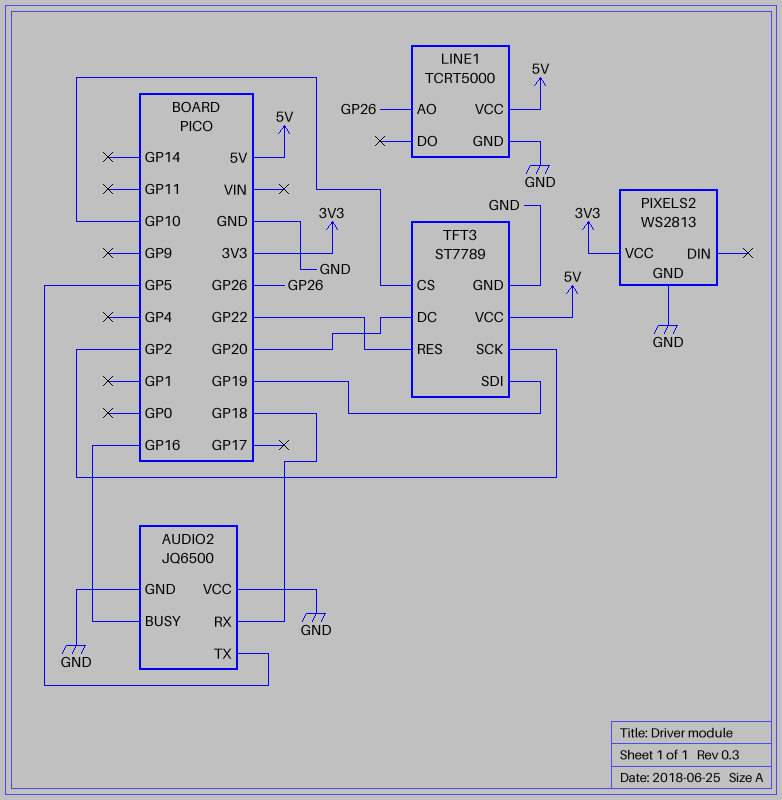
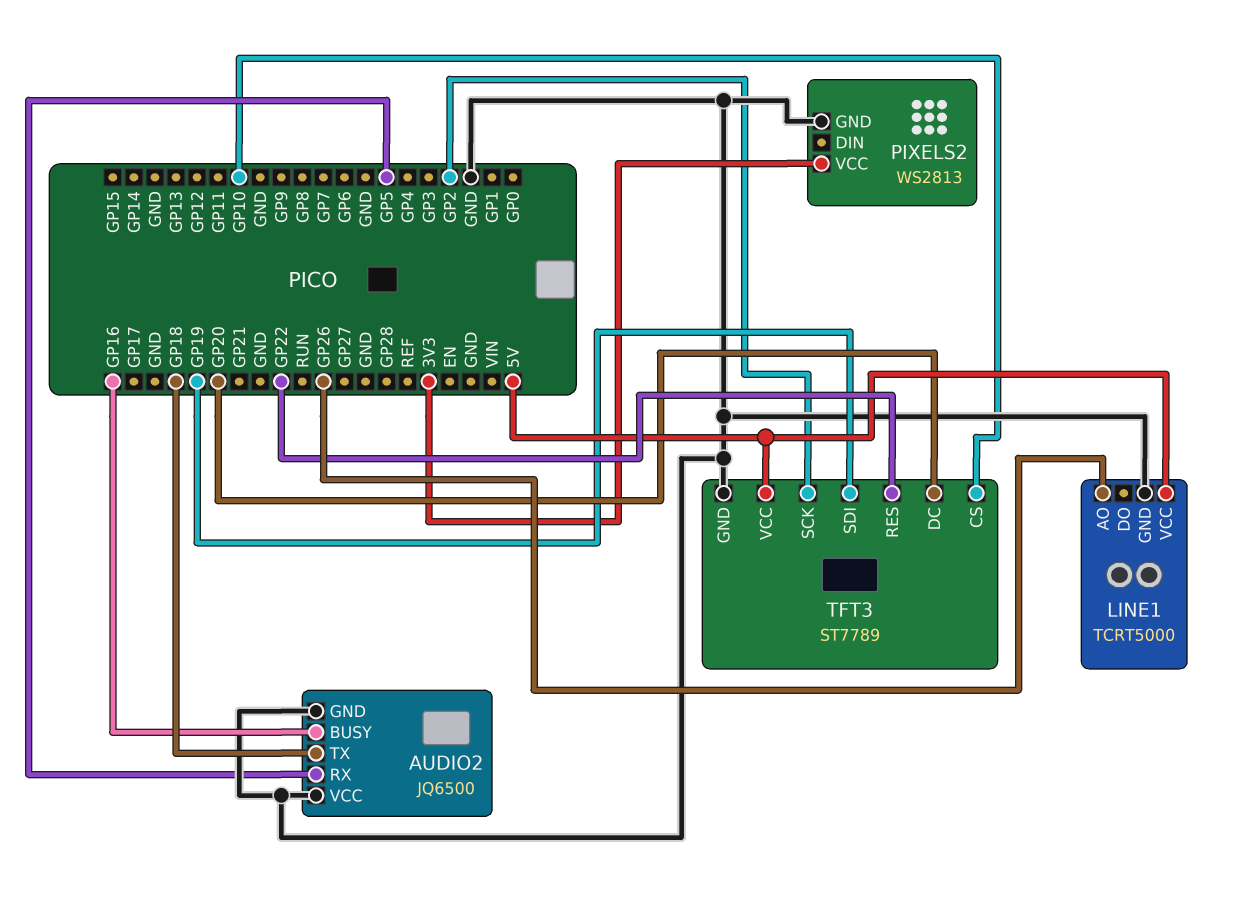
AUDIO2 pin RX: GP18 -> GP5
AUDIO2 pin TX: GP5 -> GP18

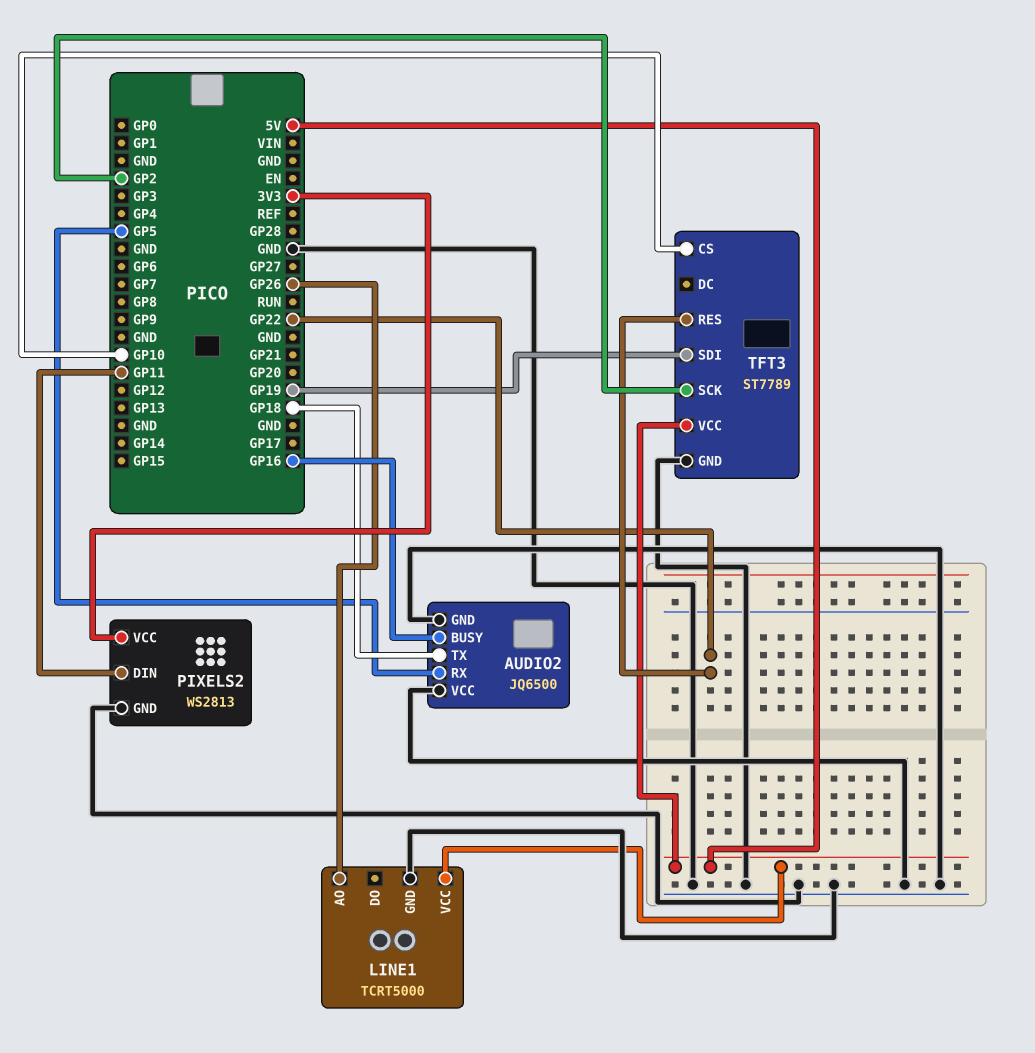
PIXELS2 pin DIN: none -> GP11
TFT3 pin DC: GP20 -> none

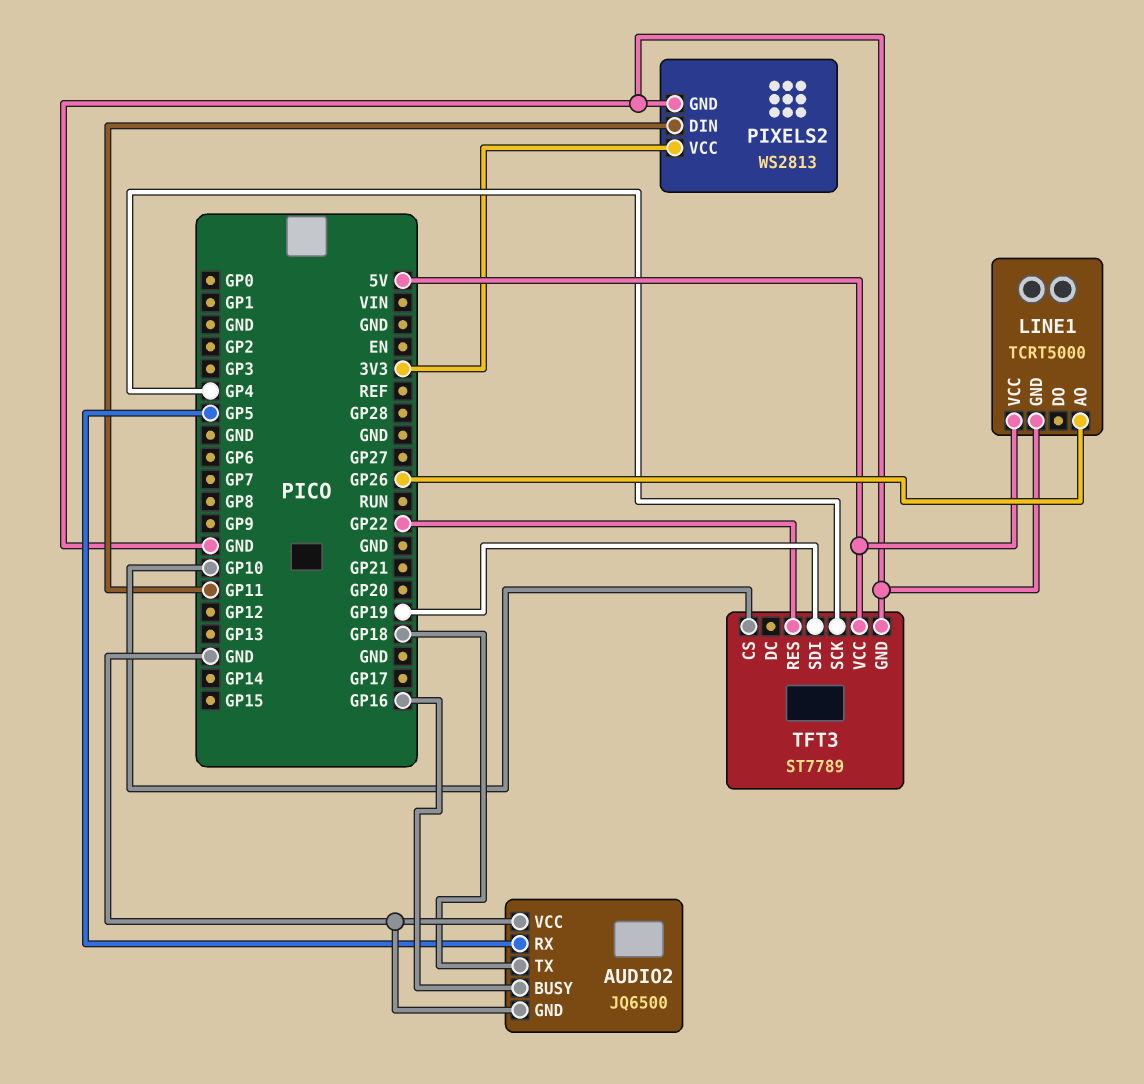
TFT3 pin SCK: GP2 -> GP4

